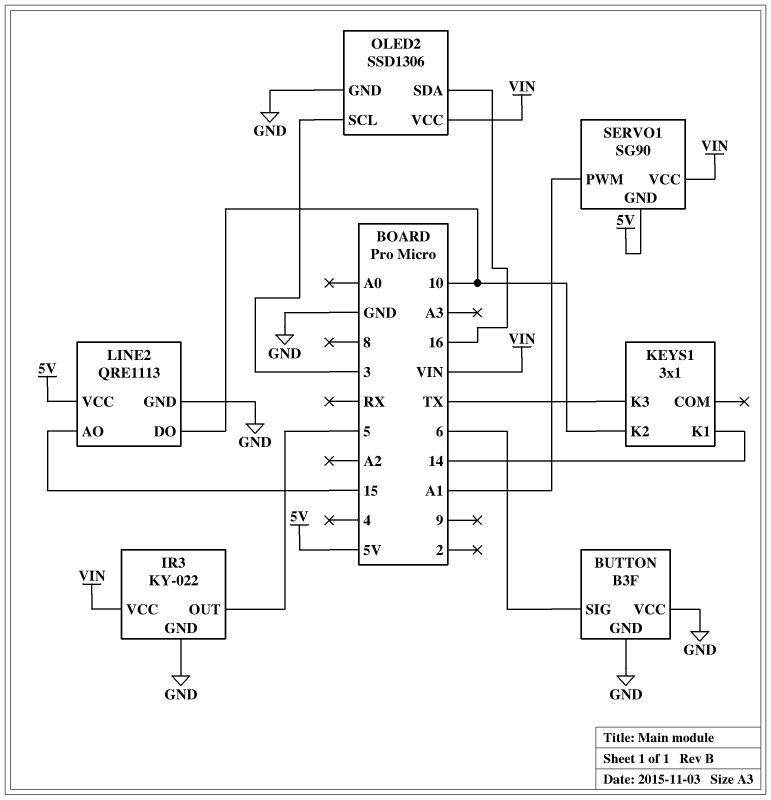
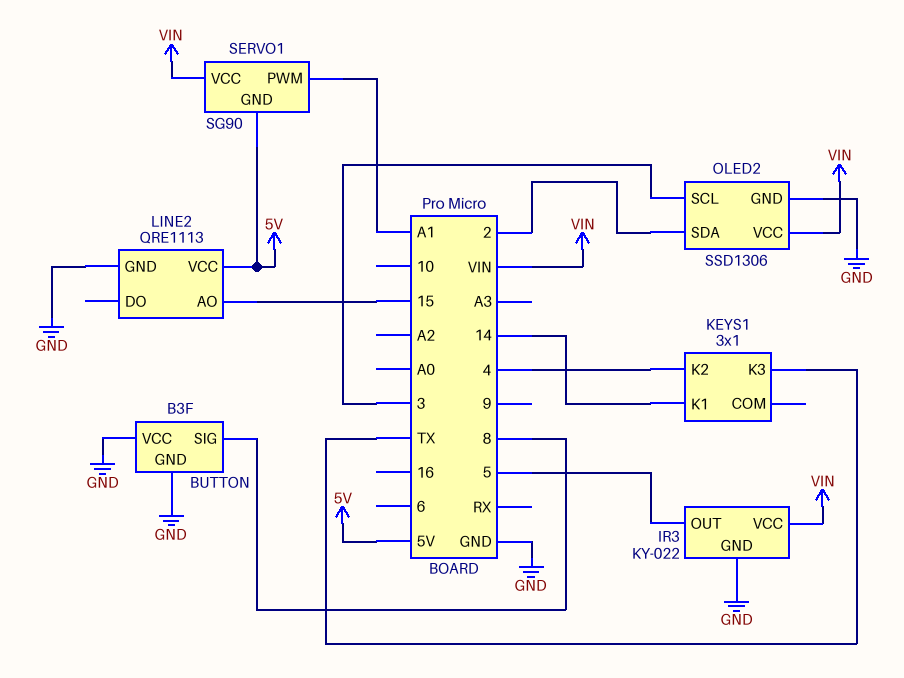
BUTTON pin SIG: 6 -> 8
KEYS1 pin K2: 10 -> 4
LINE2 pin DO: 10 -> none
OLED2 pin SDA: 16 -> 2

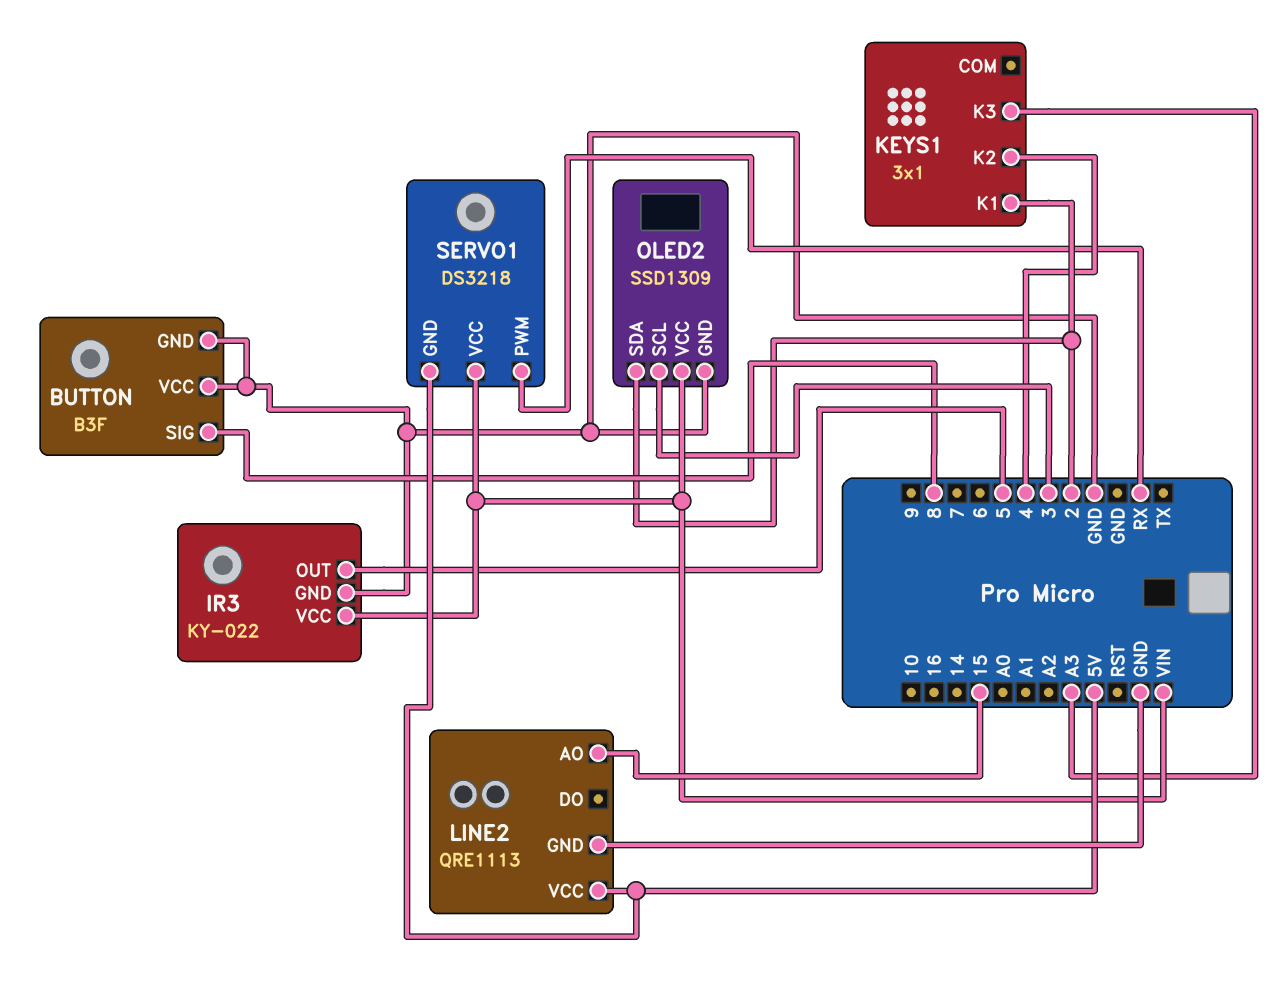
KEYS1 pin K1: 14 -> 2
KEYS1 pin K3: TX -> A3
OLED2: SSD1306 -> SSD1309
SERVO1: SG90 -> DS3218
SERVO1 pin PWM: A1 -> RX

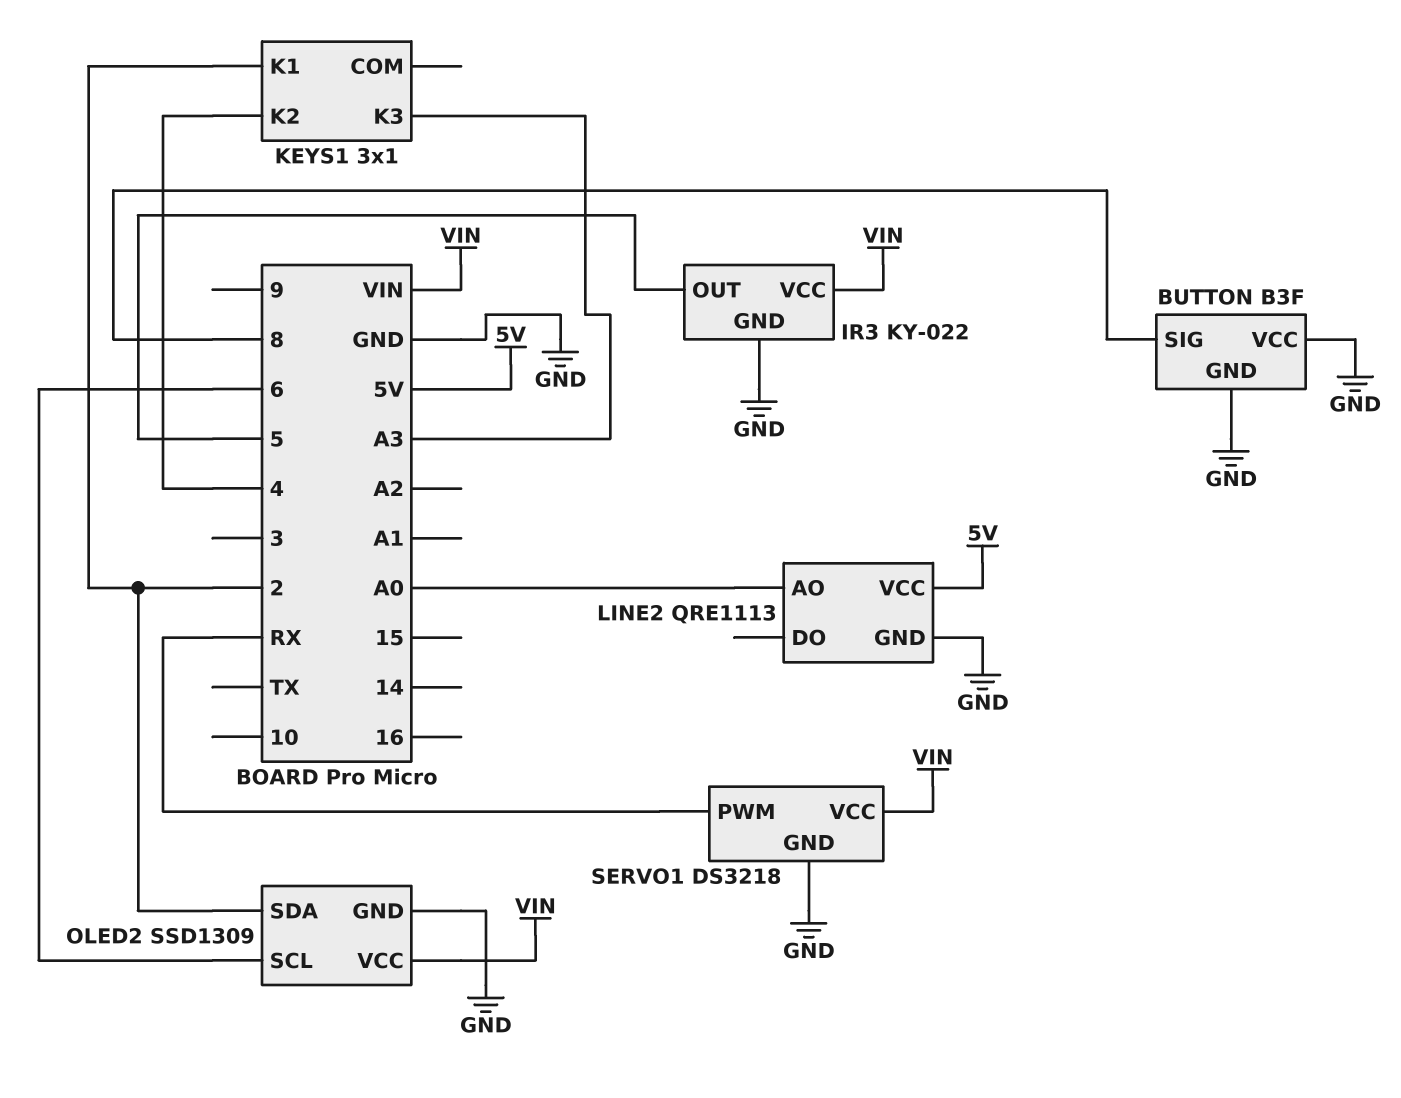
LINE2 pin AO: 15 -> A0
OLED2 pin SCL: 3 -> 6
SERVO1 pin GND: 5V -> GND

